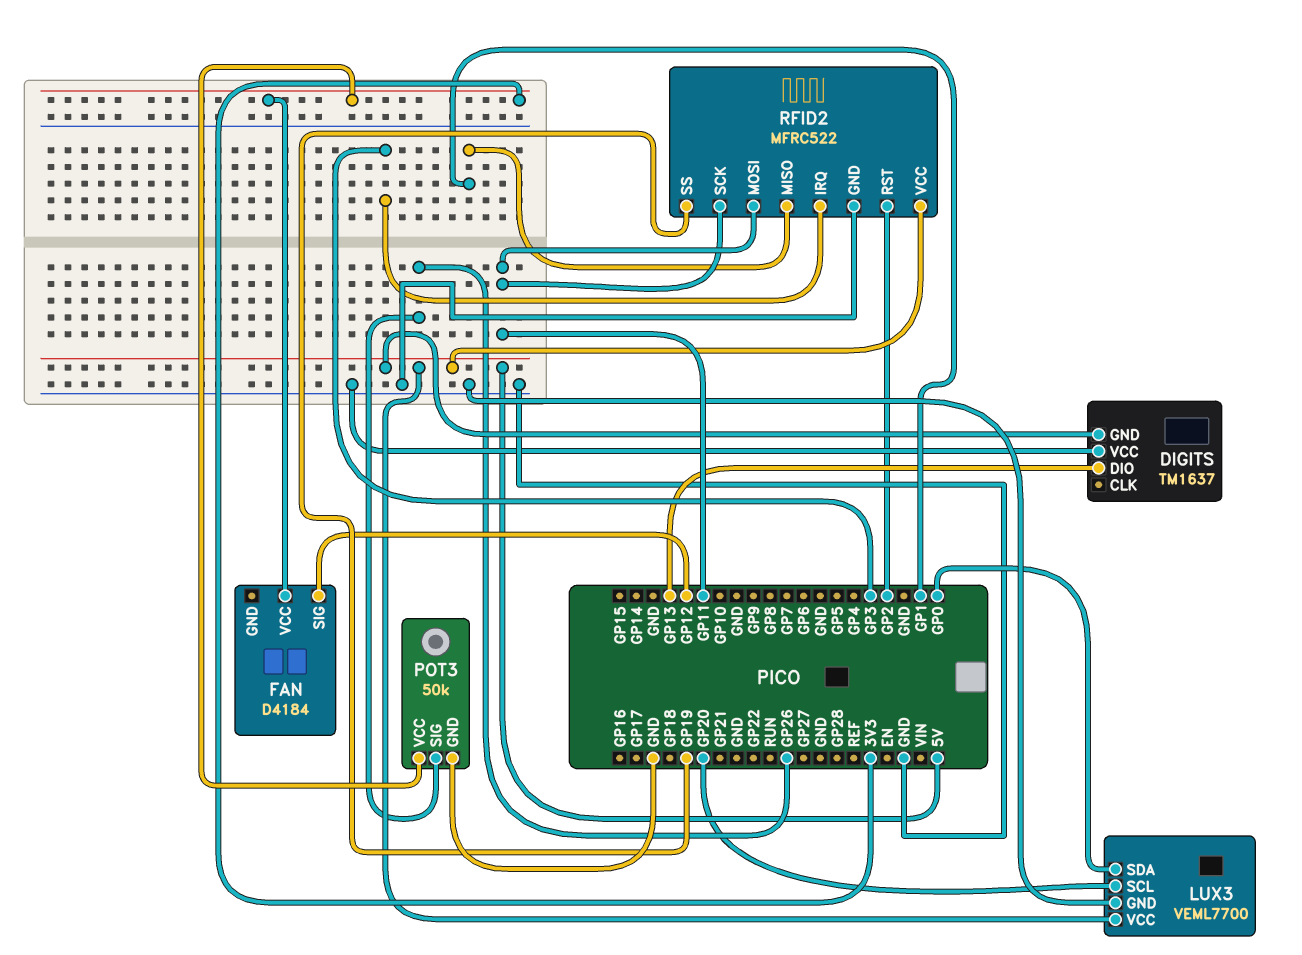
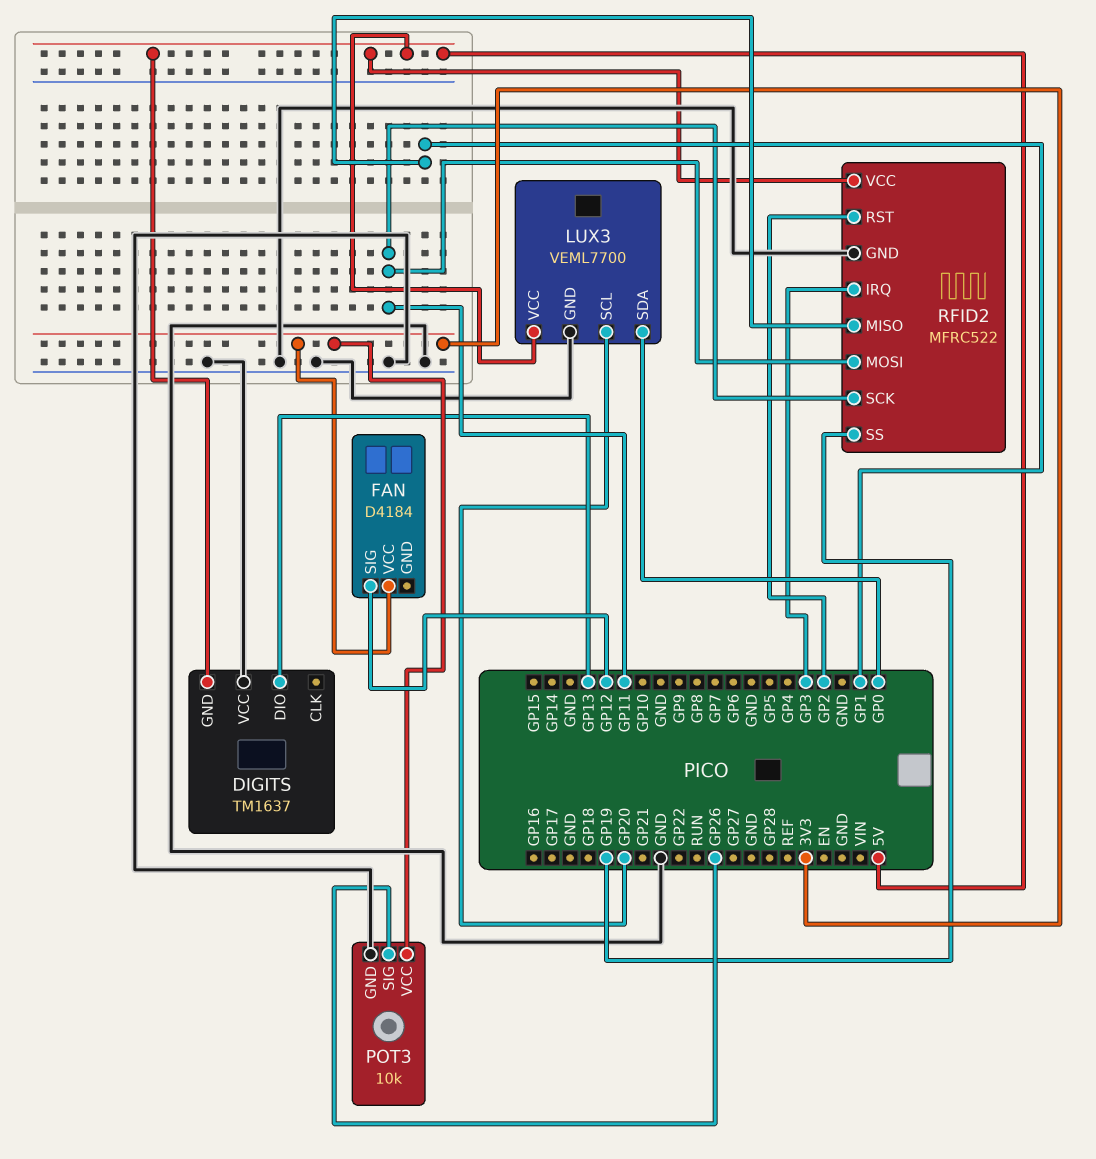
POT3: 50k -> 10k

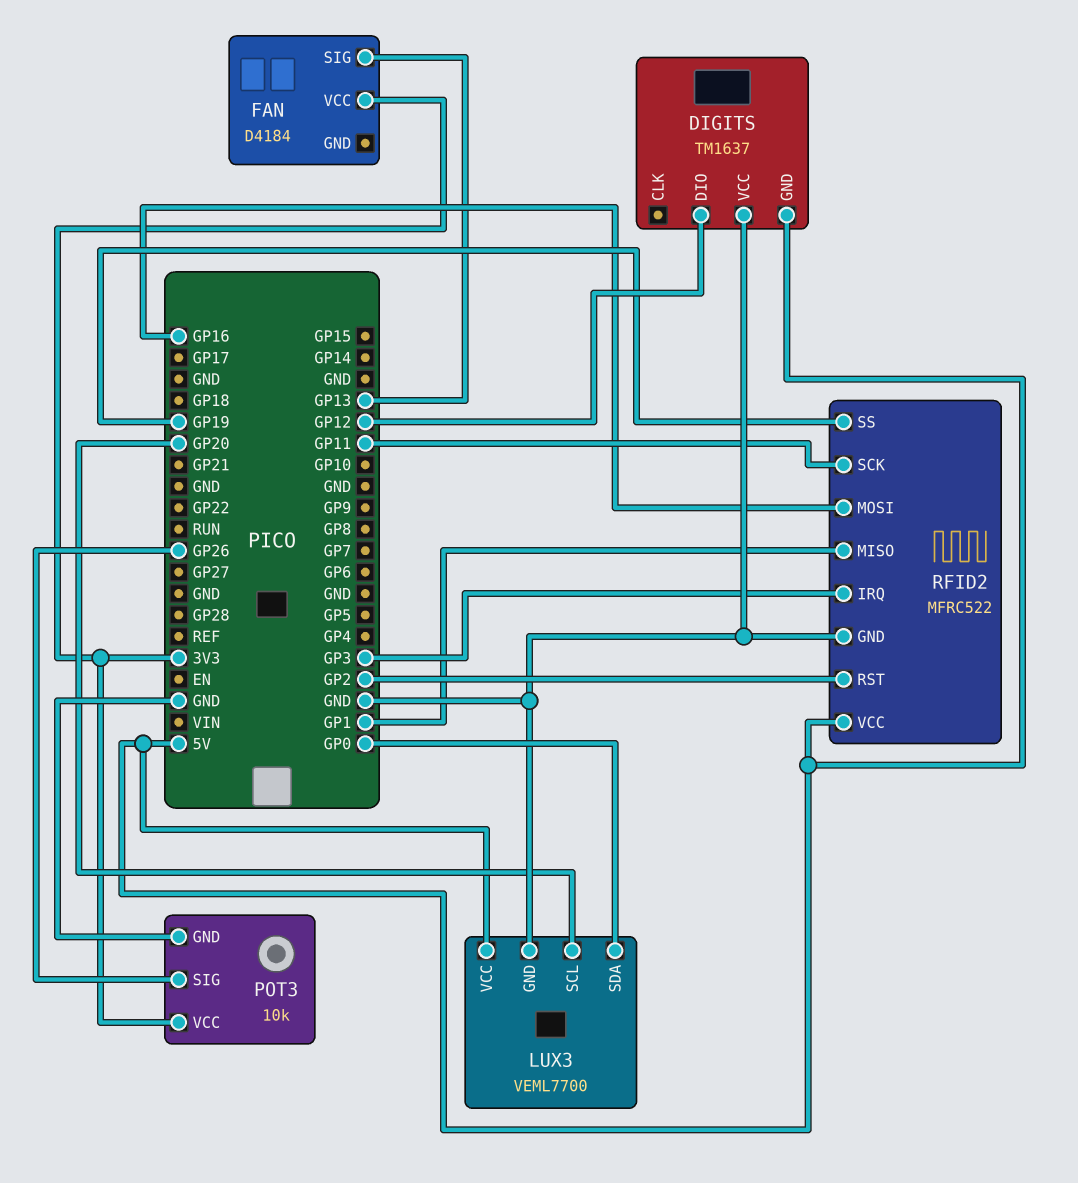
DIGITS pin DIO: GP13 -> GP12
FAN pin SIG: GP12 -> GP13
RFID2 pin MOSI: GP11 -> GP16

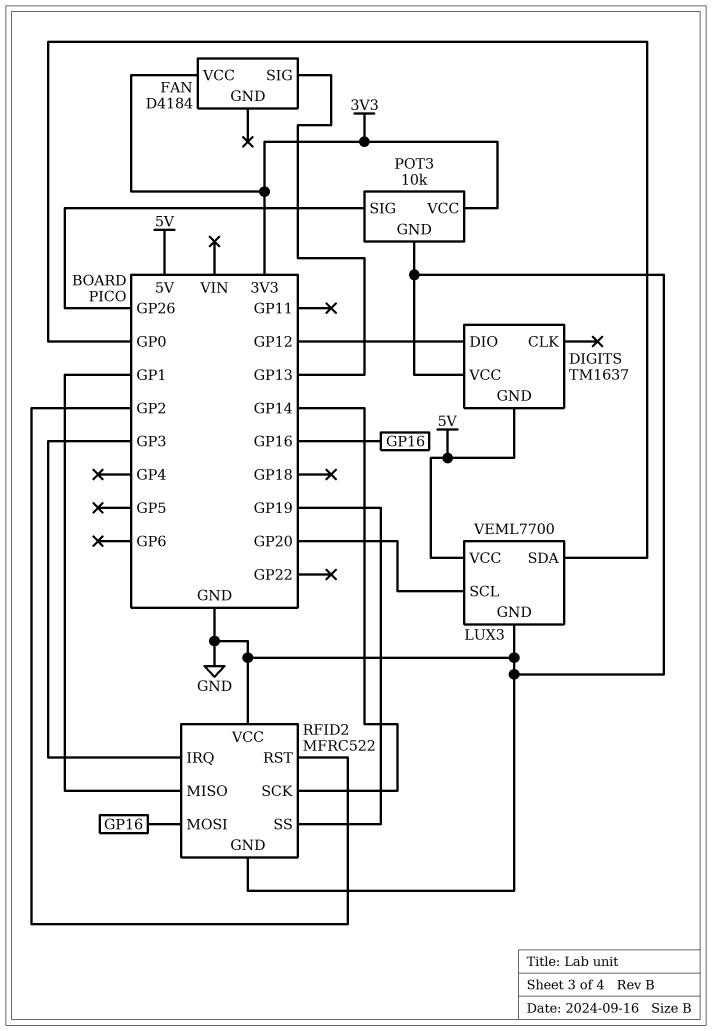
RFID2 pin SCK: GP11 -> GP14
RFID2 pin VCC: 5V -> GND

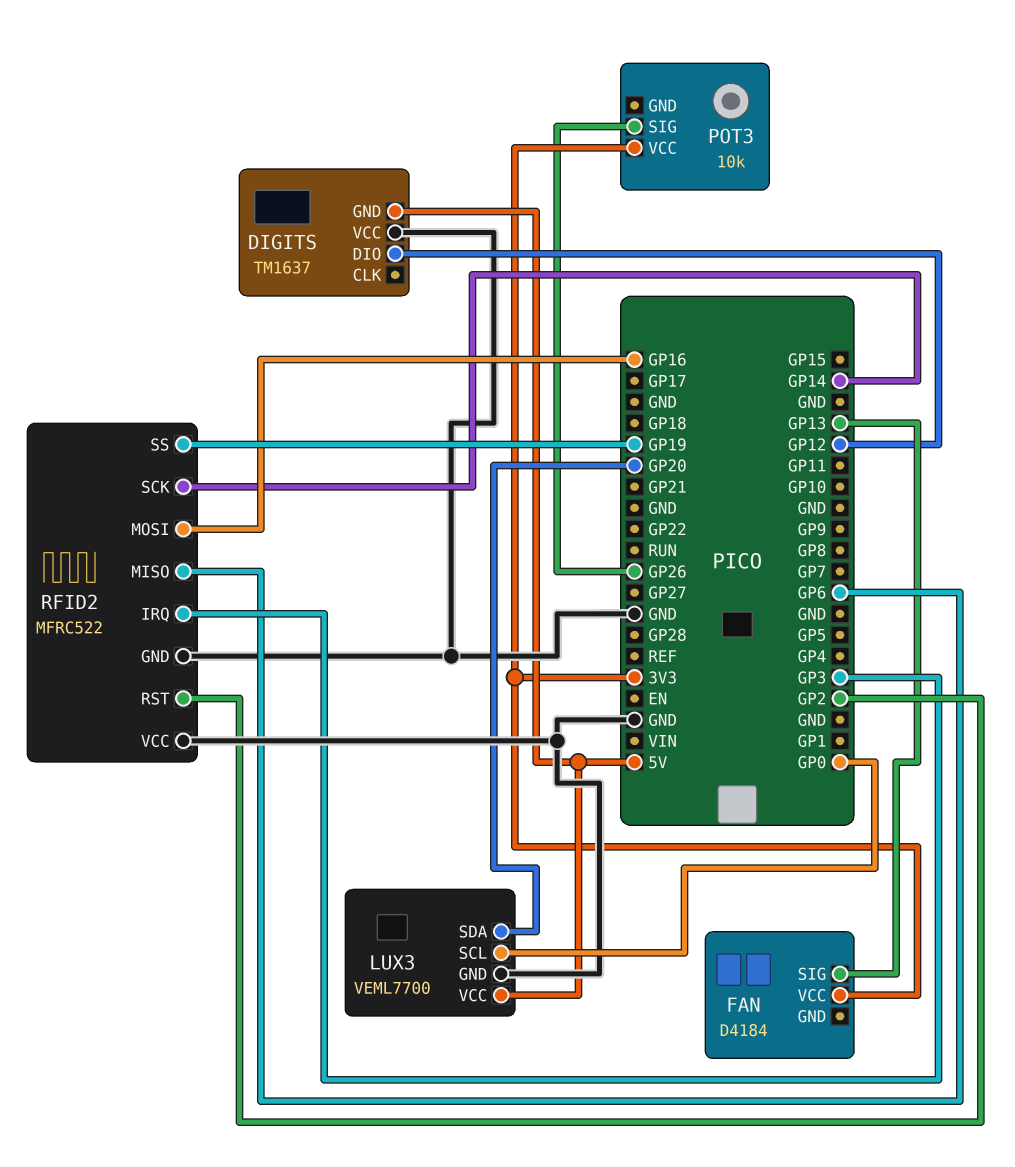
LUX3 pin SCL: GP20 -> GP0
LUX3 pin SDA: GP0 -> GP20
POT3 pin GND: GND -> none
RFID2 pin MISO: GP1 -> GP6

